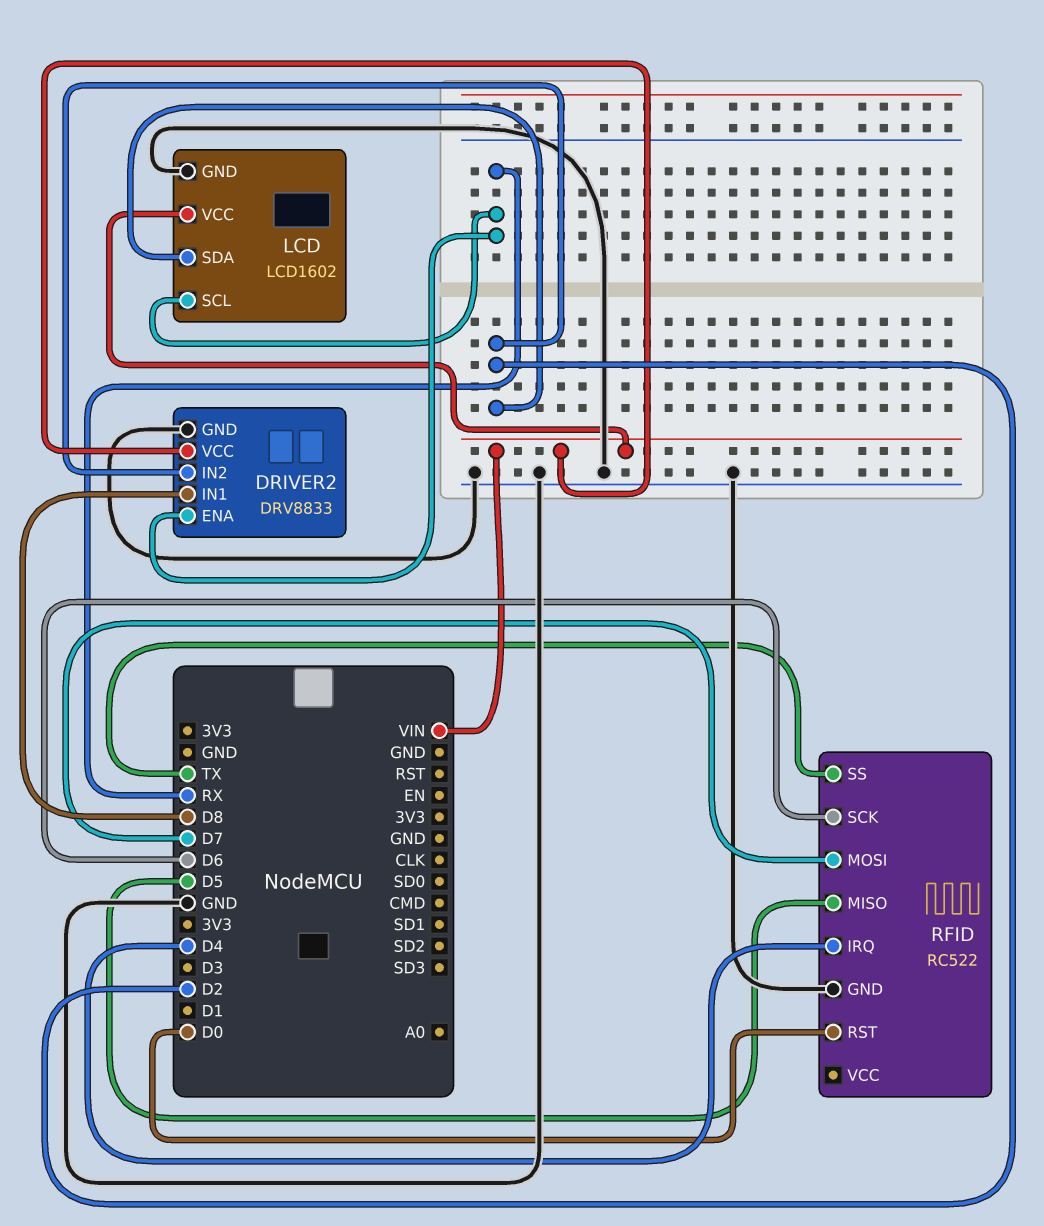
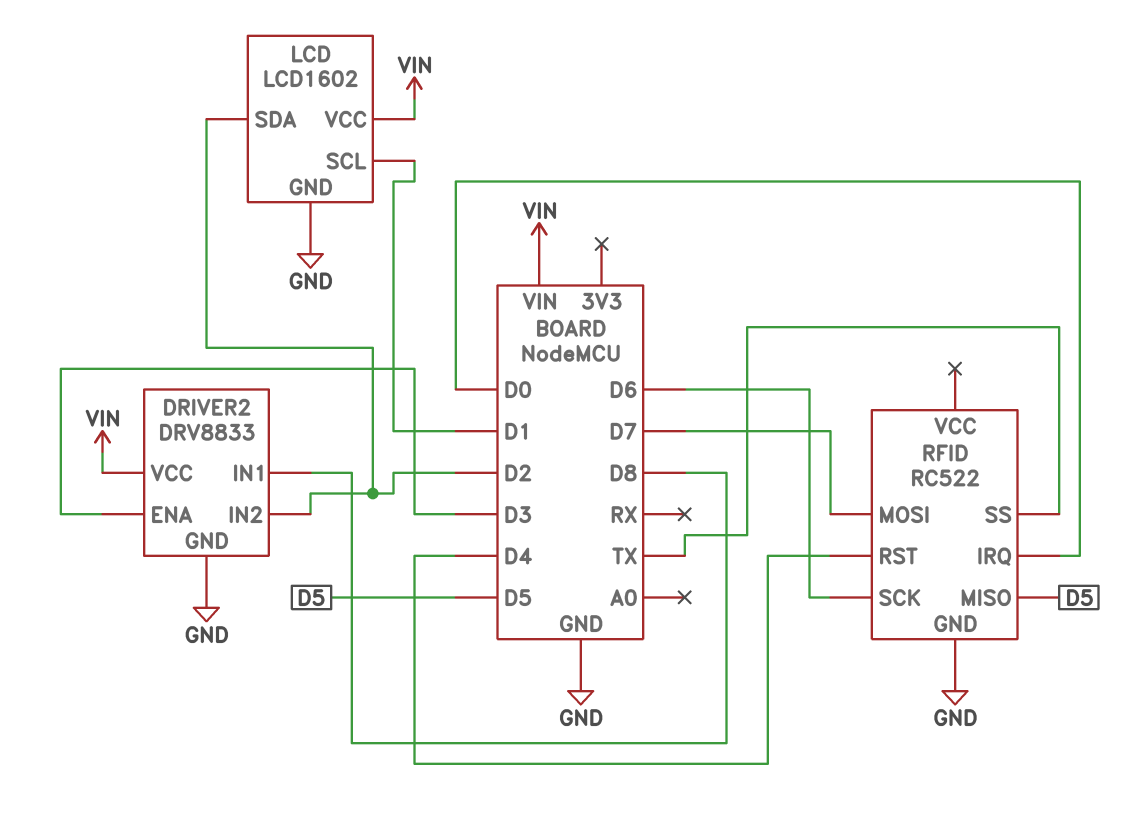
DRIVER2 pin ENA: RX -> D3
LCD pin SCL: RX -> D1
RFID pin IRQ: D4 -> D0
RFID pin RST: D0 -> D4

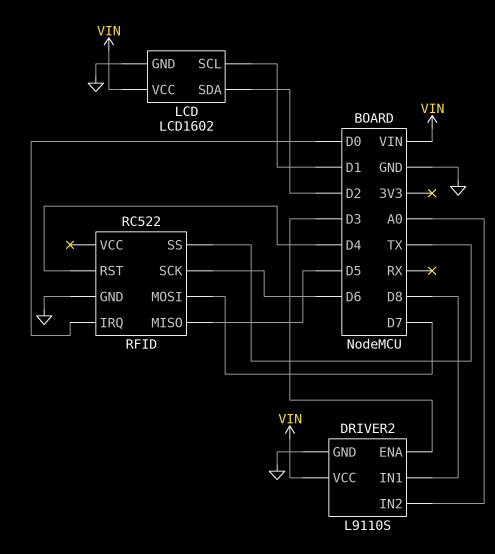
DRIVER2: DRV8833 -> L9110S
DRIVER2 pin IN2: D2 -> A0

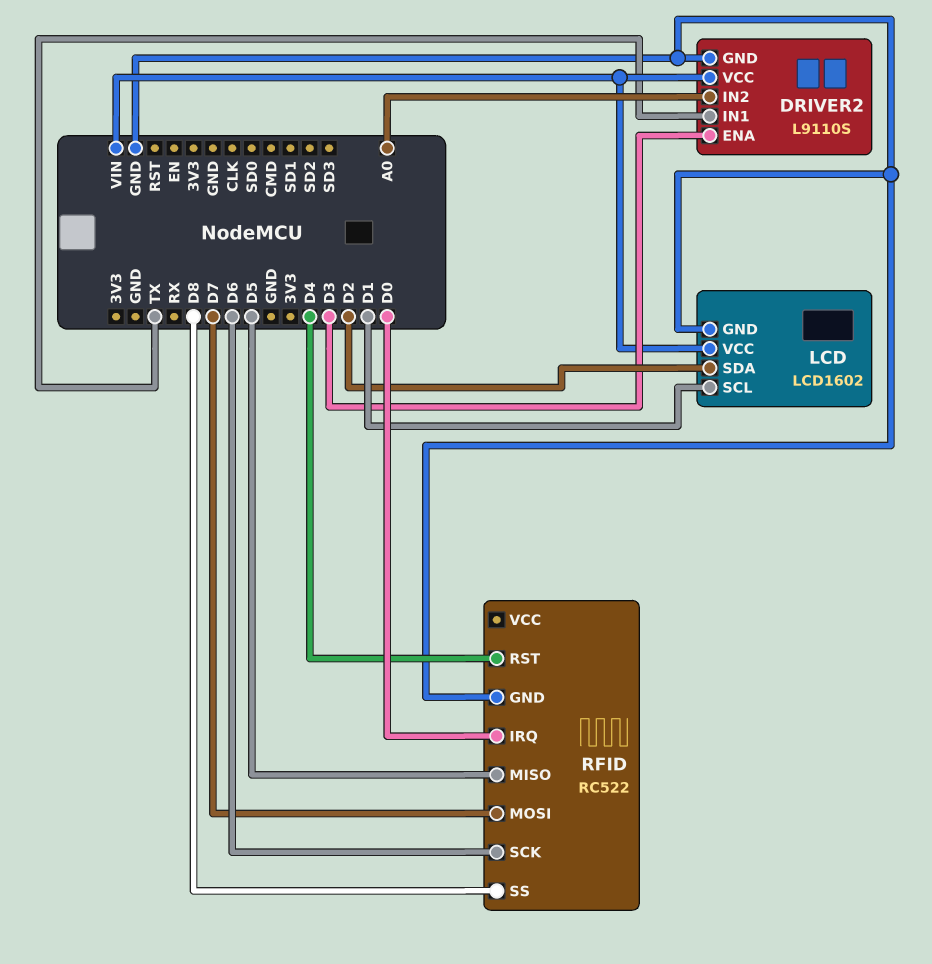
DRIVER2 pin IN1: D8 -> TX
RFID pin SS: TX -> D8

